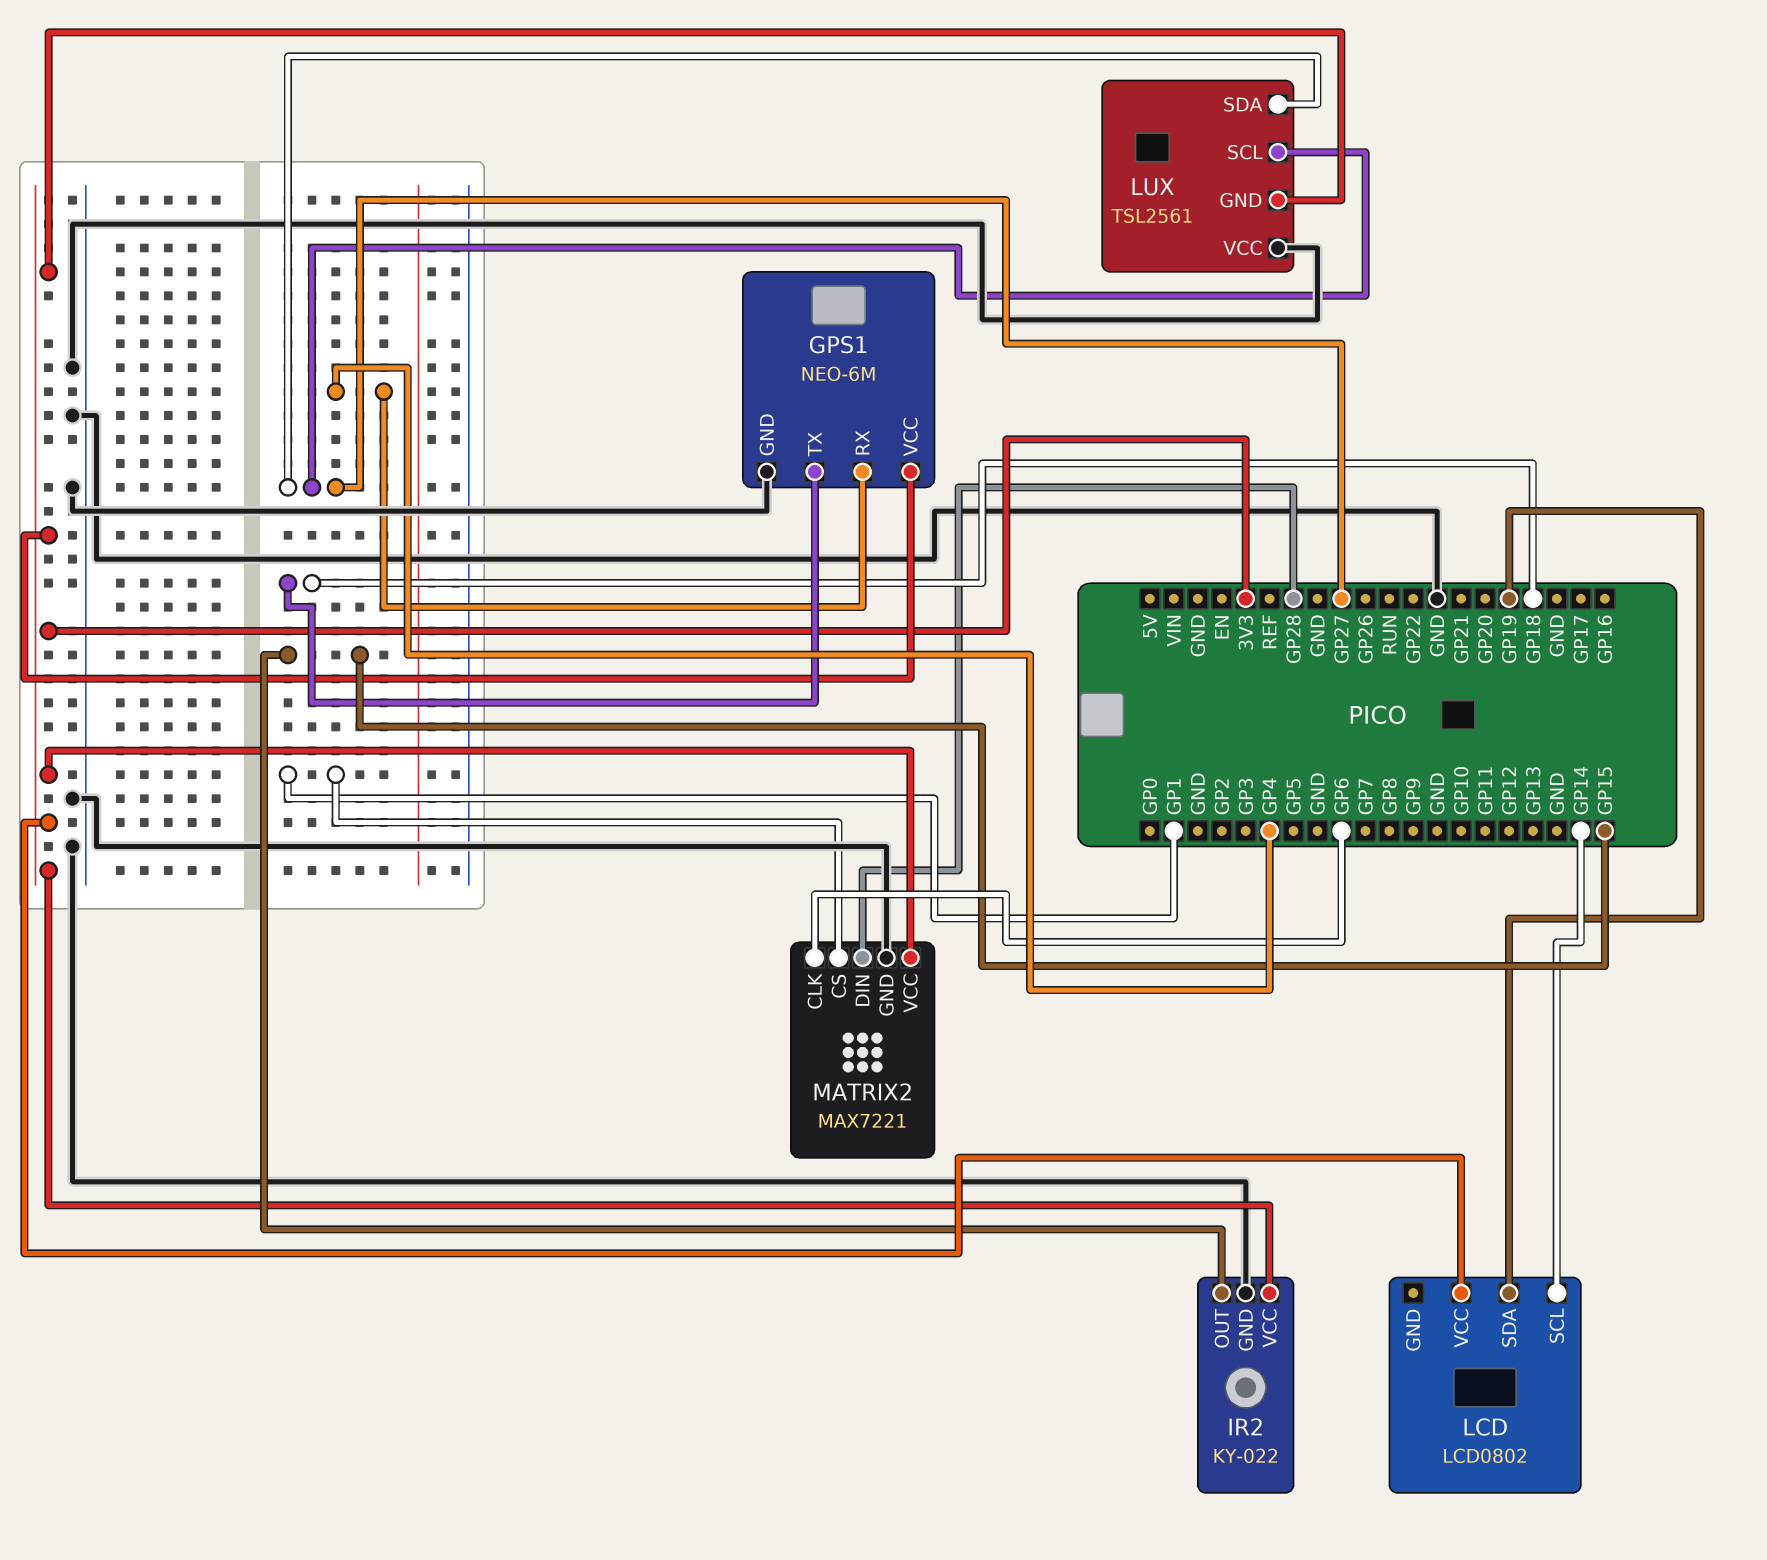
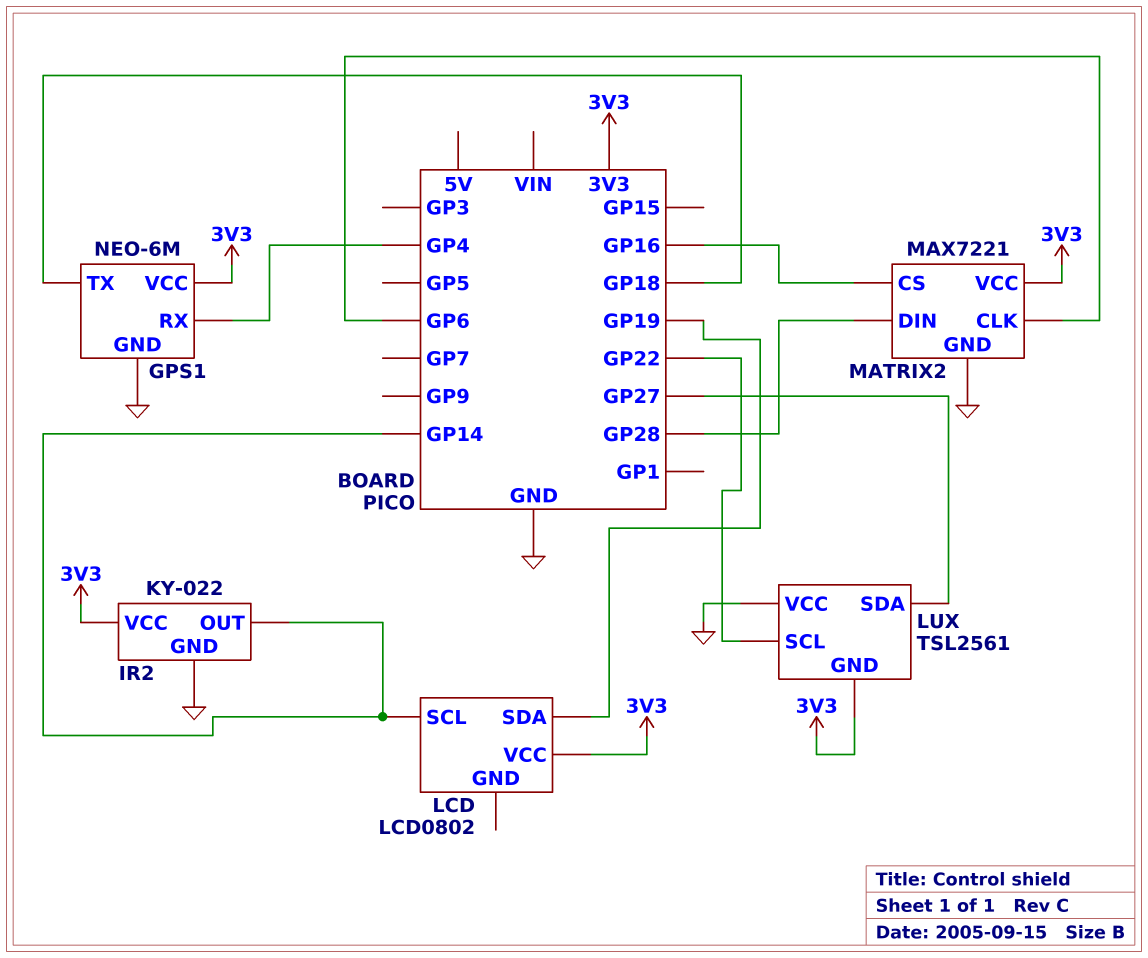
IR2 pin OUT: GP15 -> GP14
LUX pin SCL: GP27 -> GP22
MATRIX2 pin CS: GP1 -> GP16

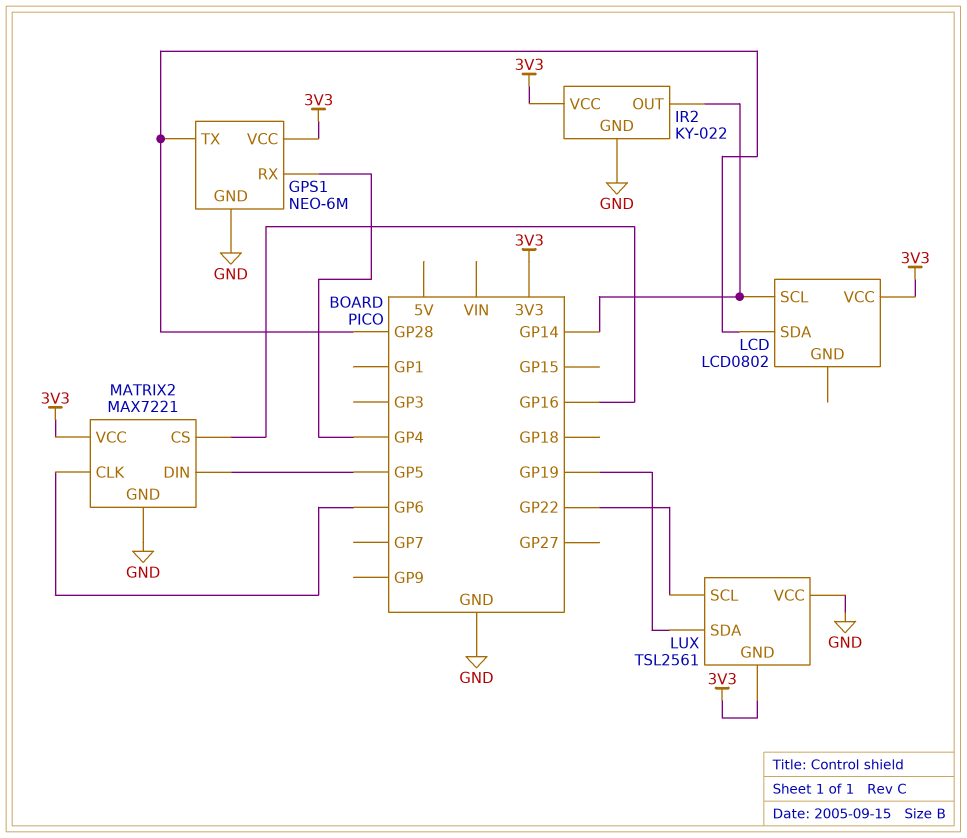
GPS1 pin TX: GP18 -> GP28
LCD pin SDA: GP19 -> GP28
LUX pin SDA: GP27 -> GP19
MATRIX2 pin DIN: GP28 -> GP5

